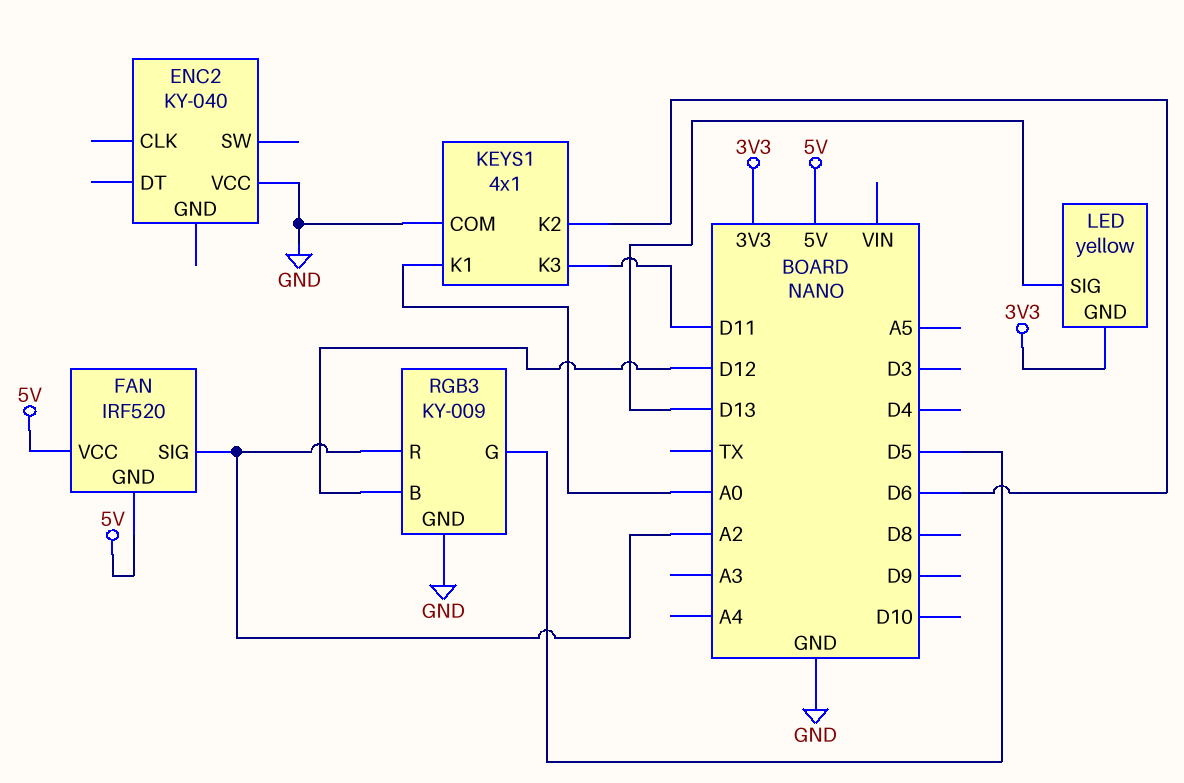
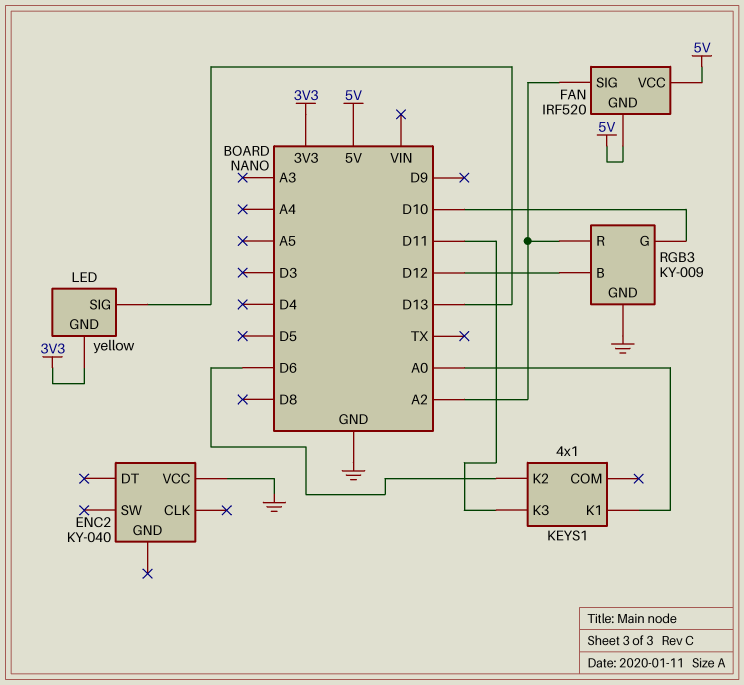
KEYS1 pin COM: GND -> none
RGB3 pin G: D5 -> D10

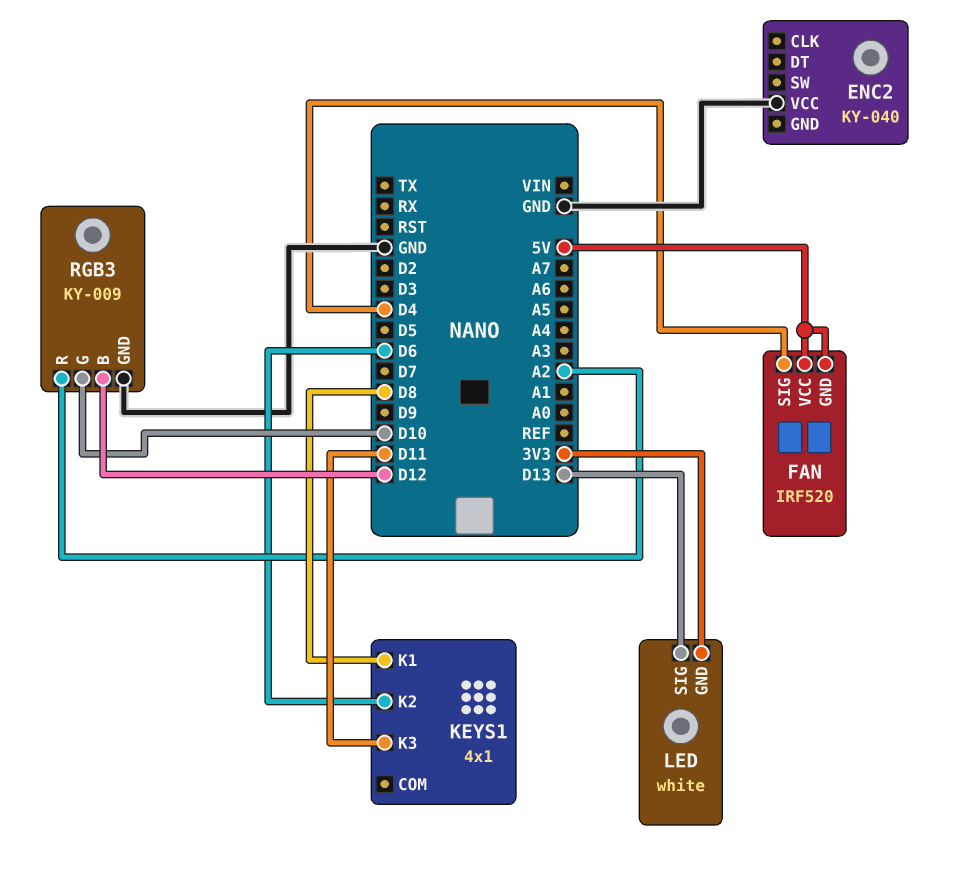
FAN pin SIG: A2 -> D4
KEYS1 pin K1: A0 -> D8
LED: yellow -> white

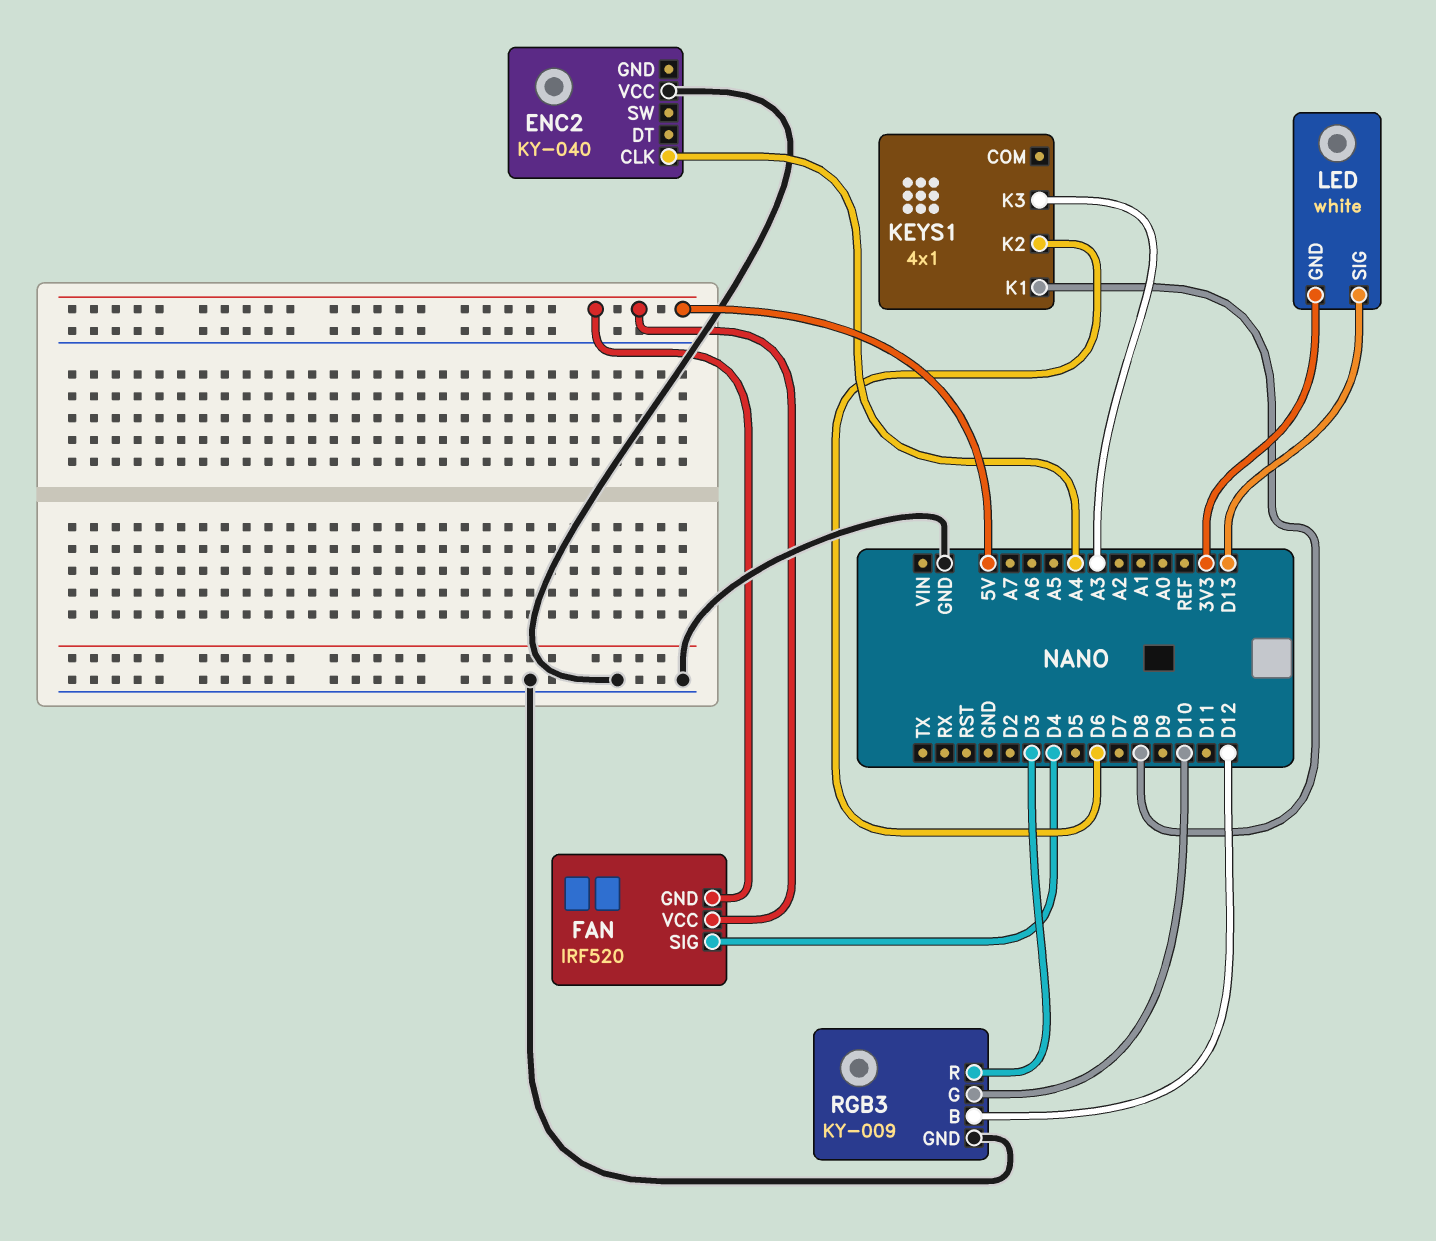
ENC2 pin CLK: none -> A4
KEYS1 pin K3: D11 -> A3
RGB3 pin R: A2 -> D3

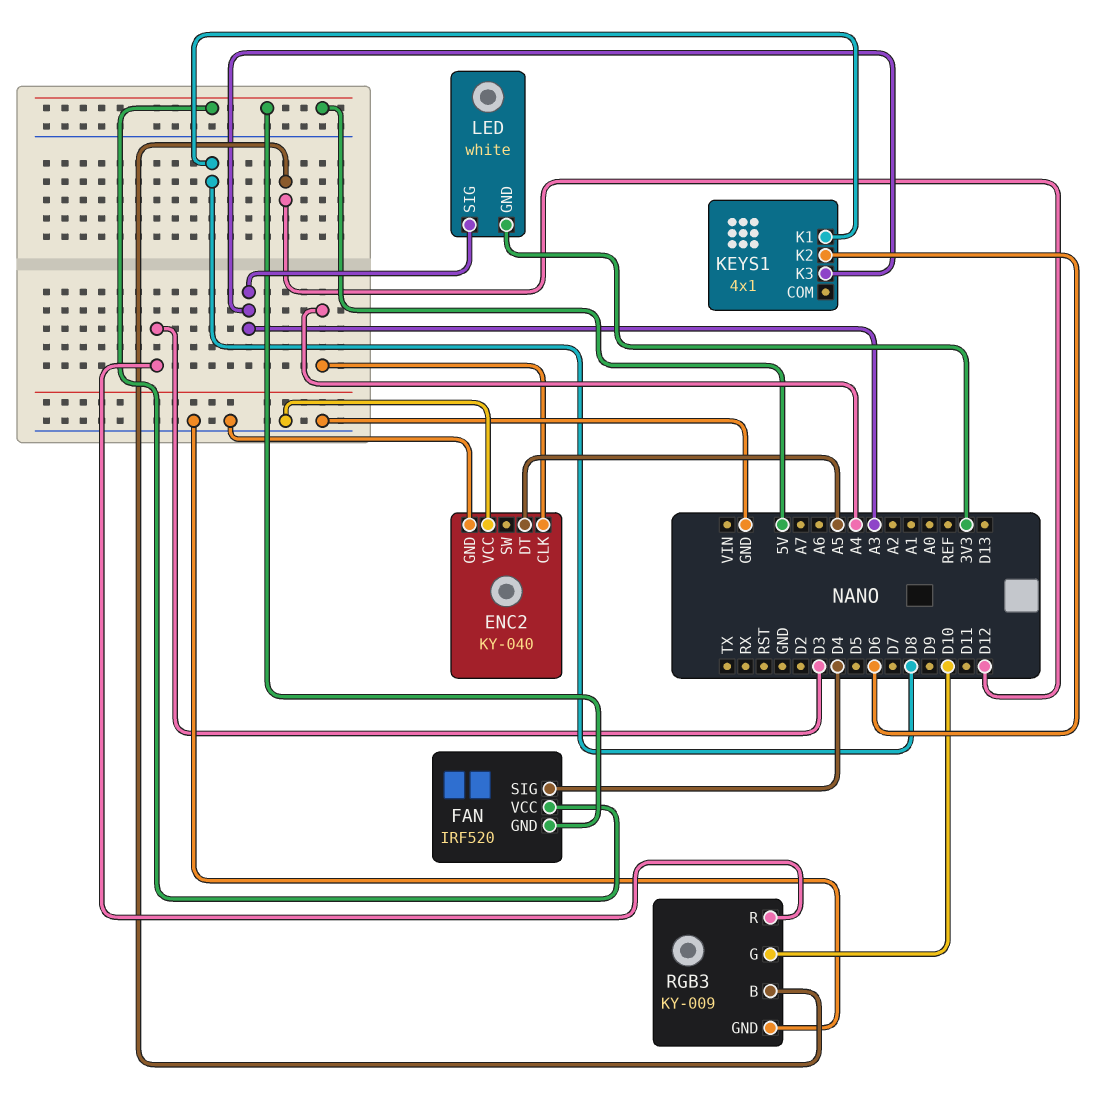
ENC2 pin DT: none -> A5
ENC2 pin GND: none -> GND
LED pin SIG: D13 -> A3

